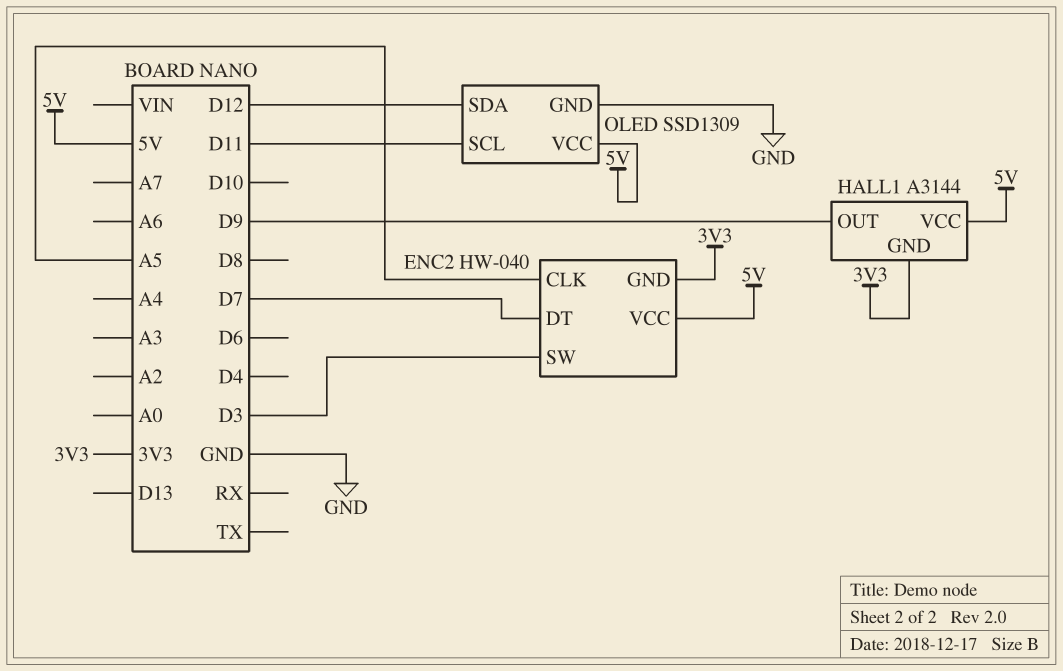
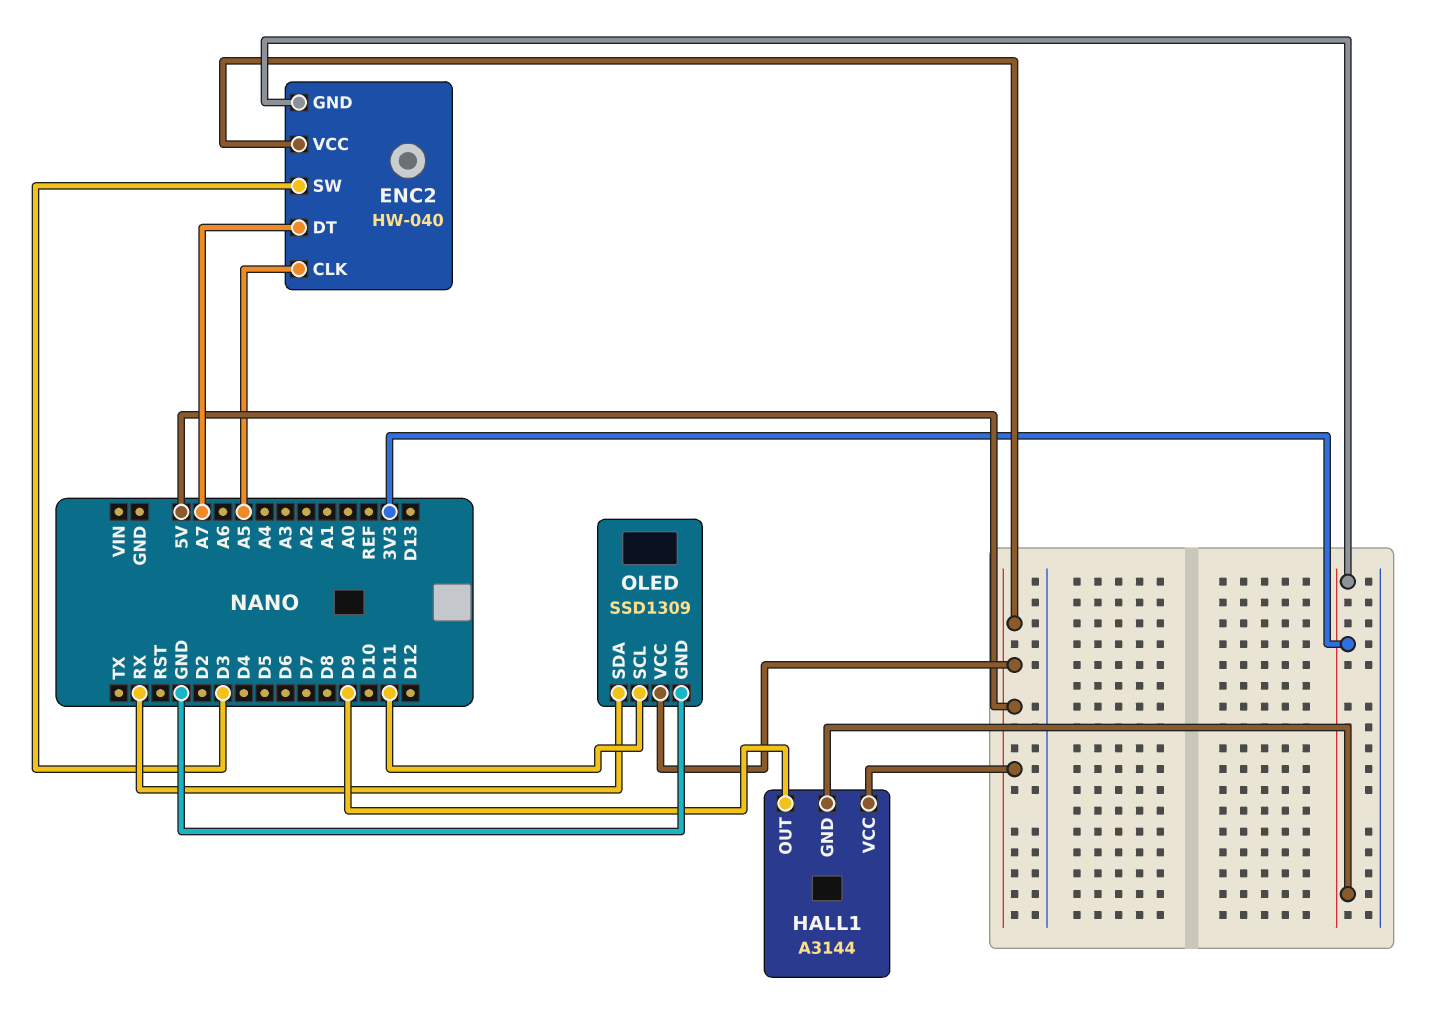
ENC2 pin DT: D7 -> A7
OLED pin SDA: D12 -> RX

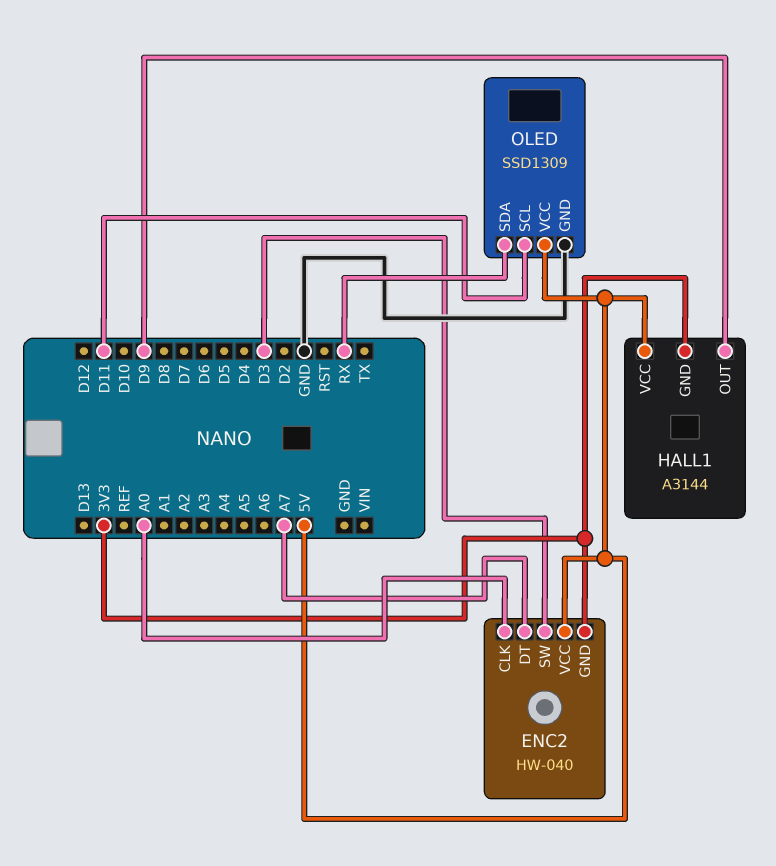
ENC2 pin CLK: A5 -> A0

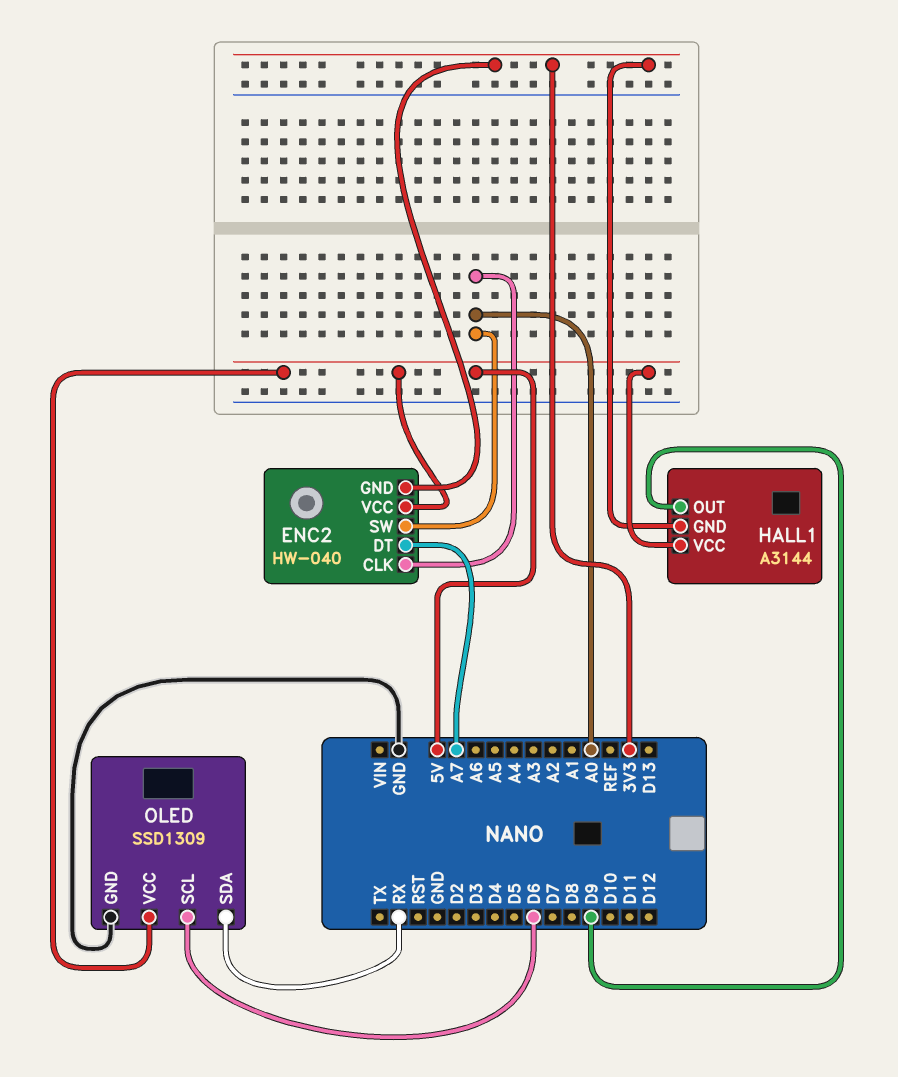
ENC2 pin SW: D3 -> A0
OLED pin SCL: D11 -> D6

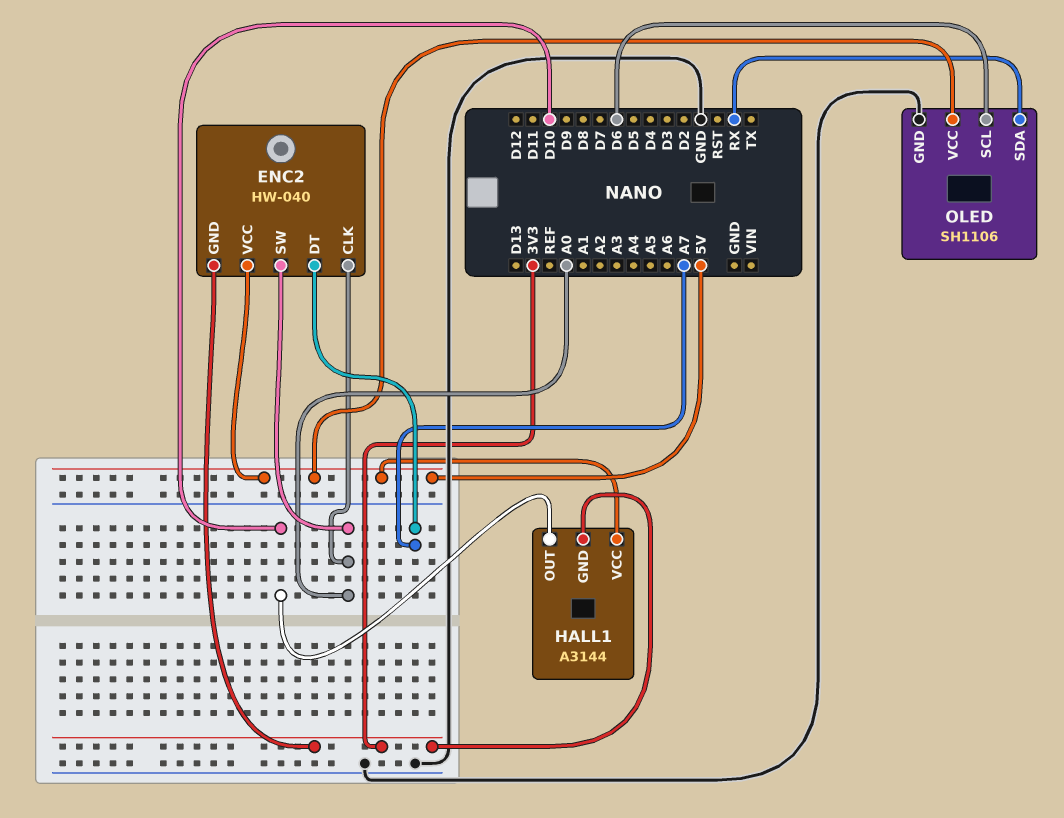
HALL1 pin OUT: D9 -> D10
OLED: SSD1309 -> SH1106

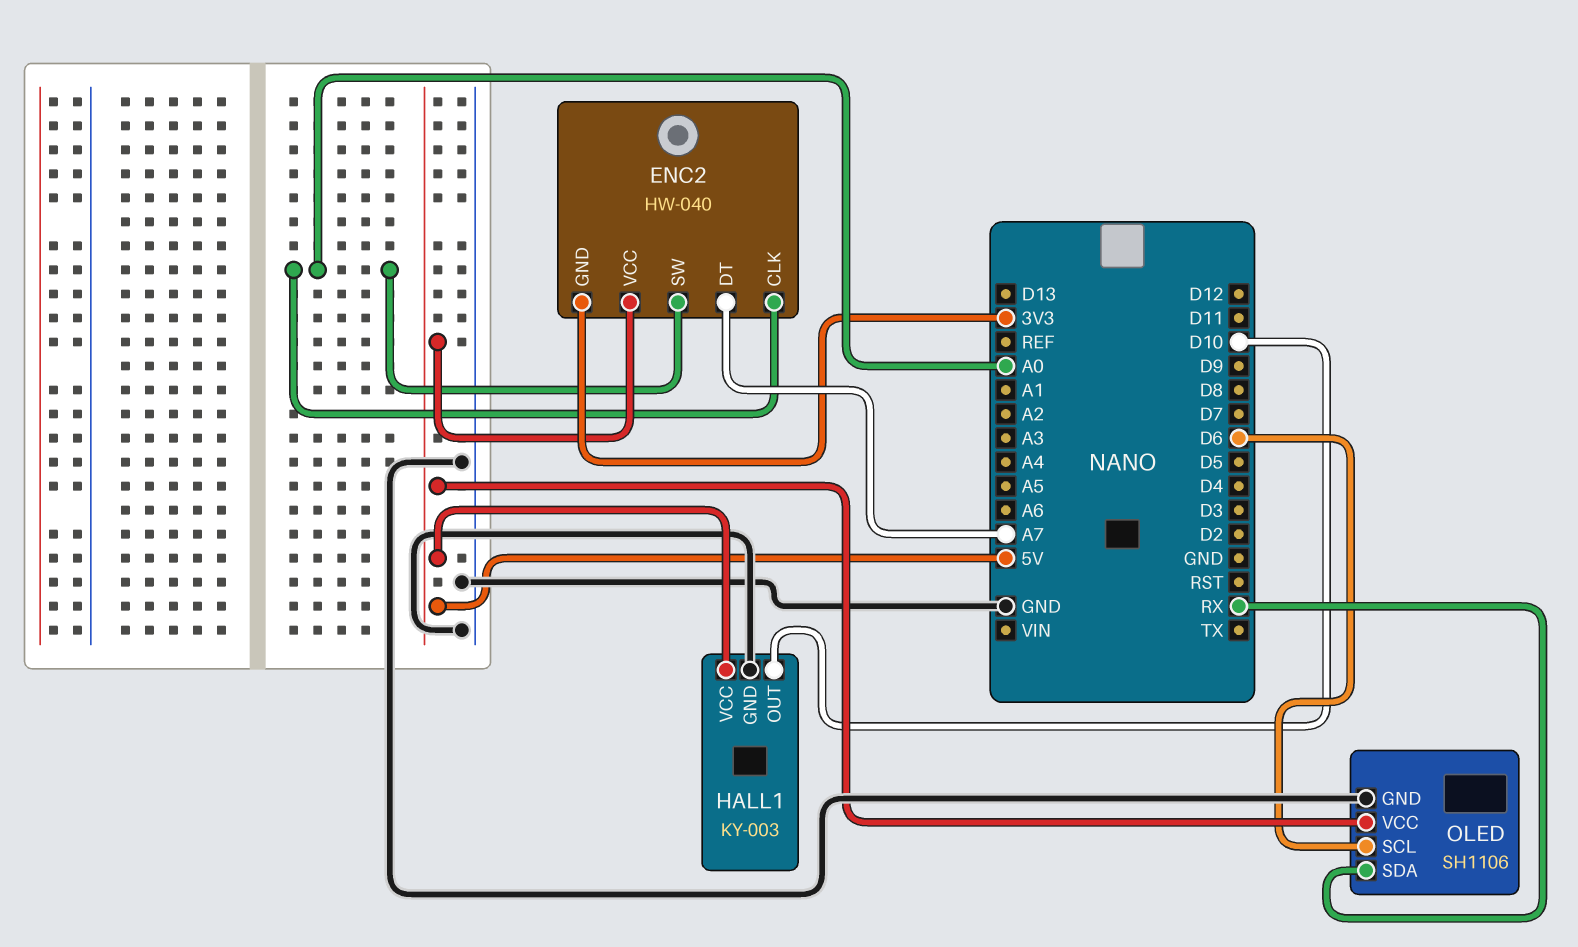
HALL1: A3144 -> KY-003
HALL1 pin GND: 3V3 -> GND

